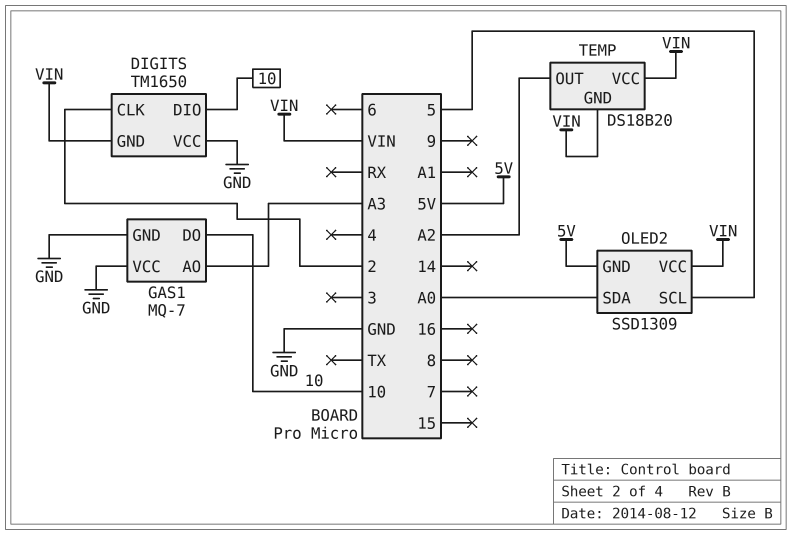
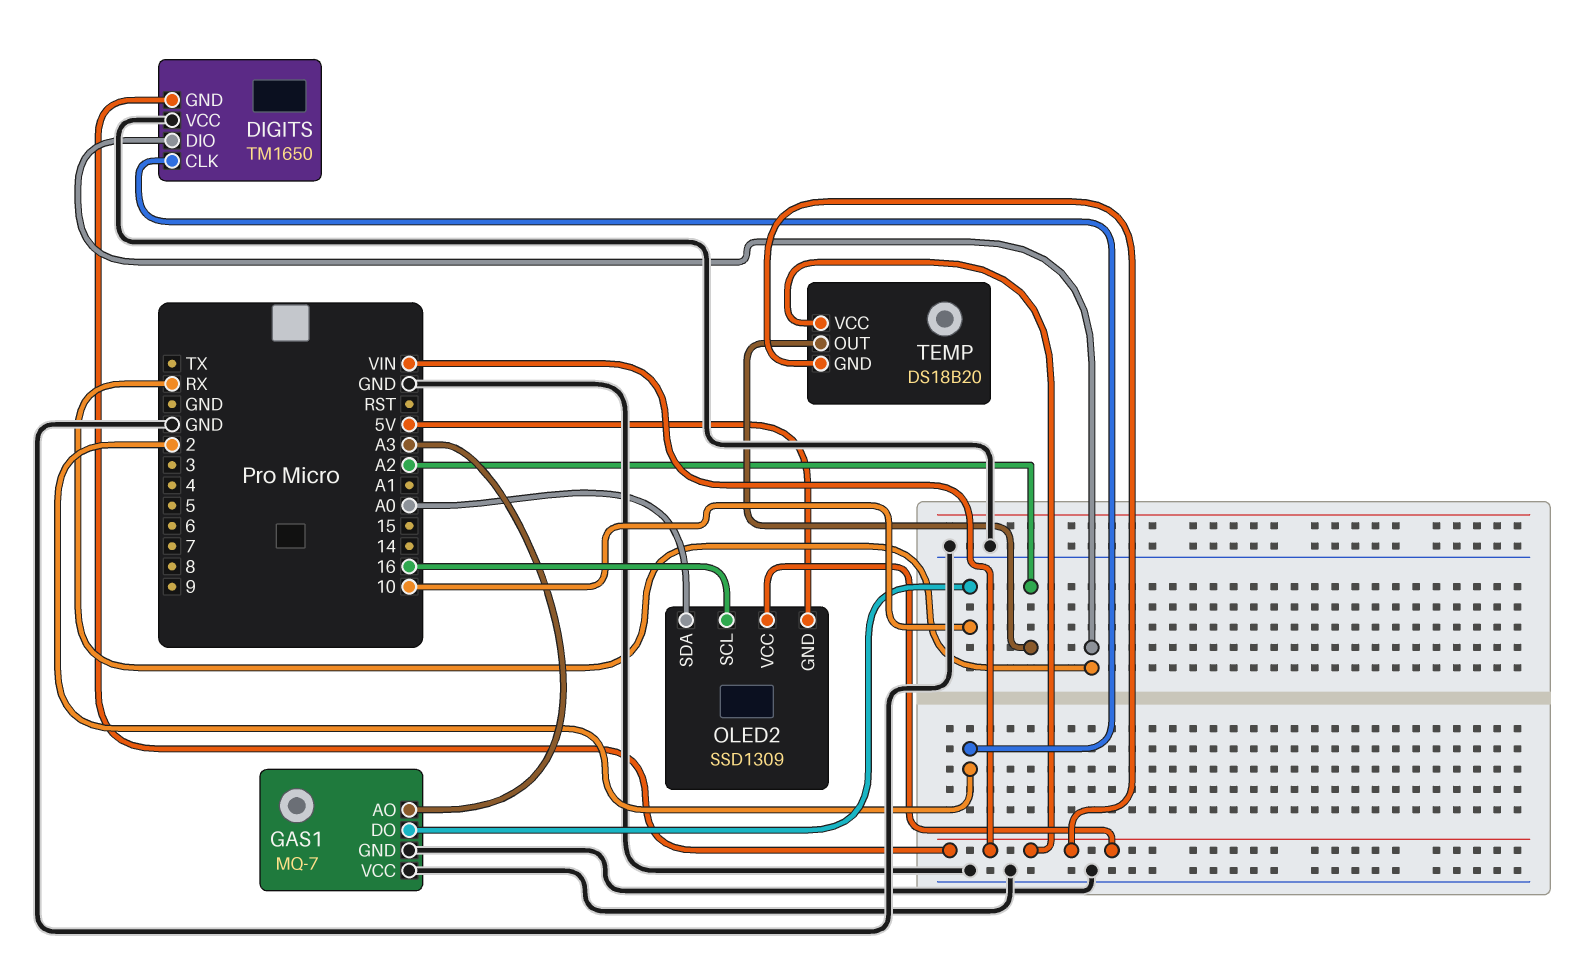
DIGITS pin DIO: 10 -> RX
OLED2 pin SCL: 5 -> 16

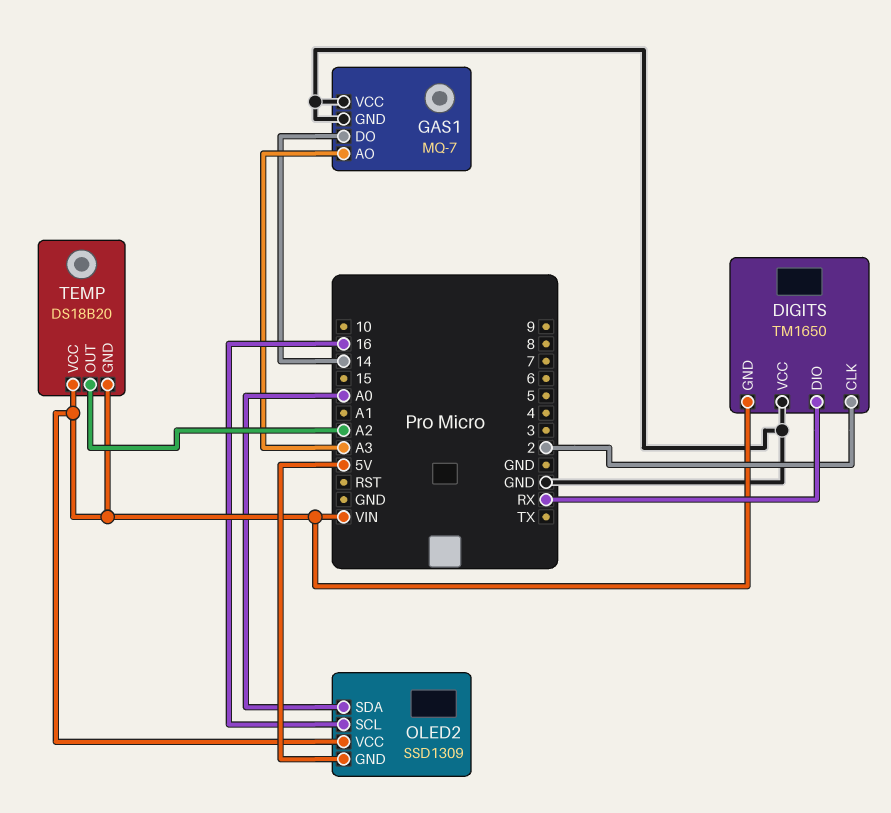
GAS1 pin DO: 10 -> 14

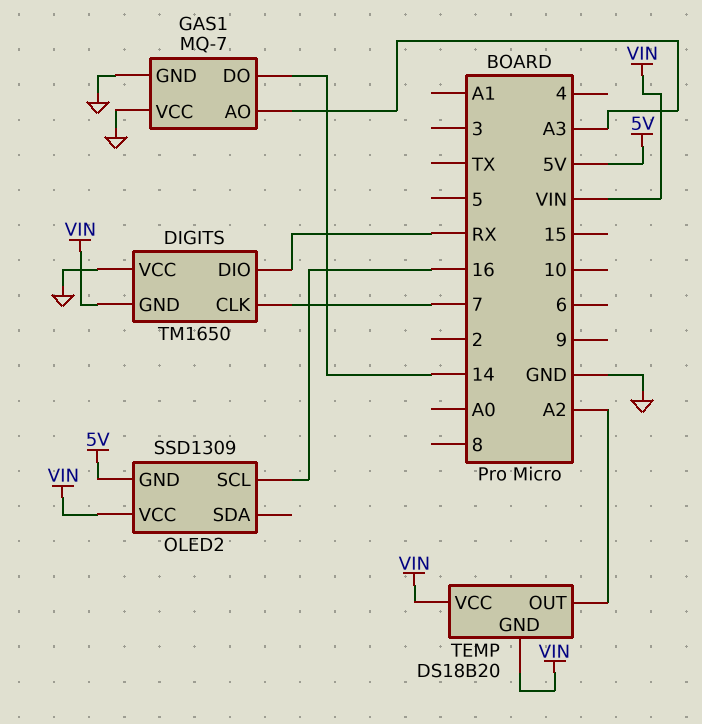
DIGITS pin CLK: 2 -> 7
OLED2 pin SDA: A0 -> none

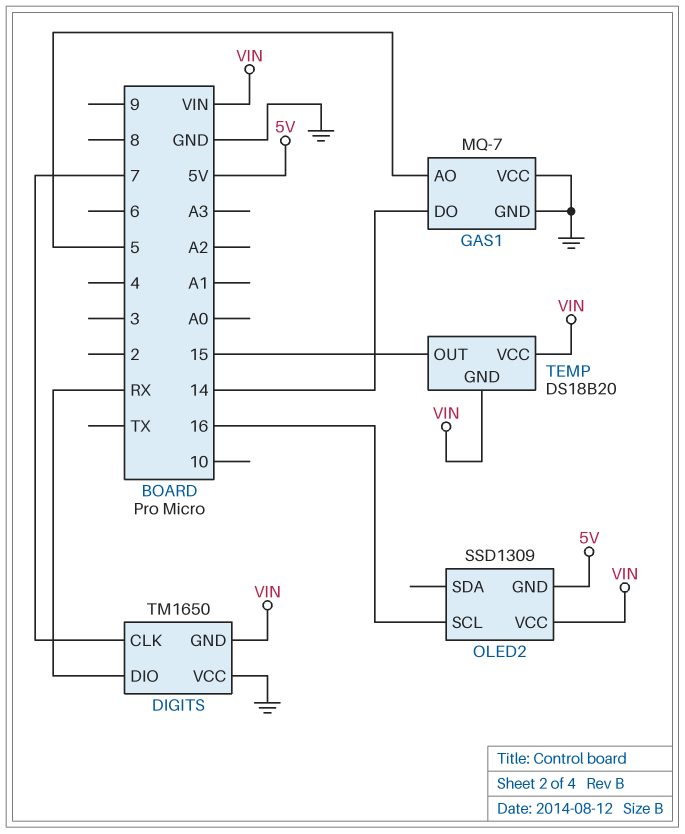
GAS1 pin AO: A3 -> 5
TEMP pin OUT: A2 -> 15

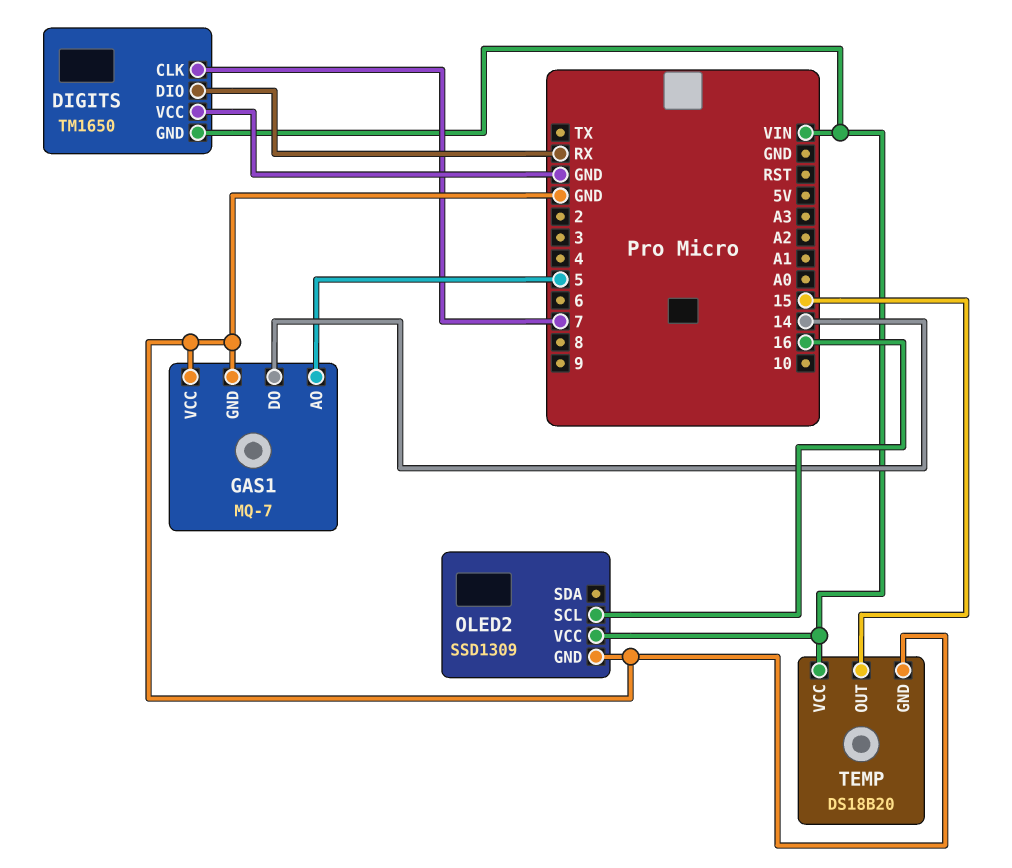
OLED2 pin GND: 5V -> GND
TEMP pin GND: VIN -> GND

